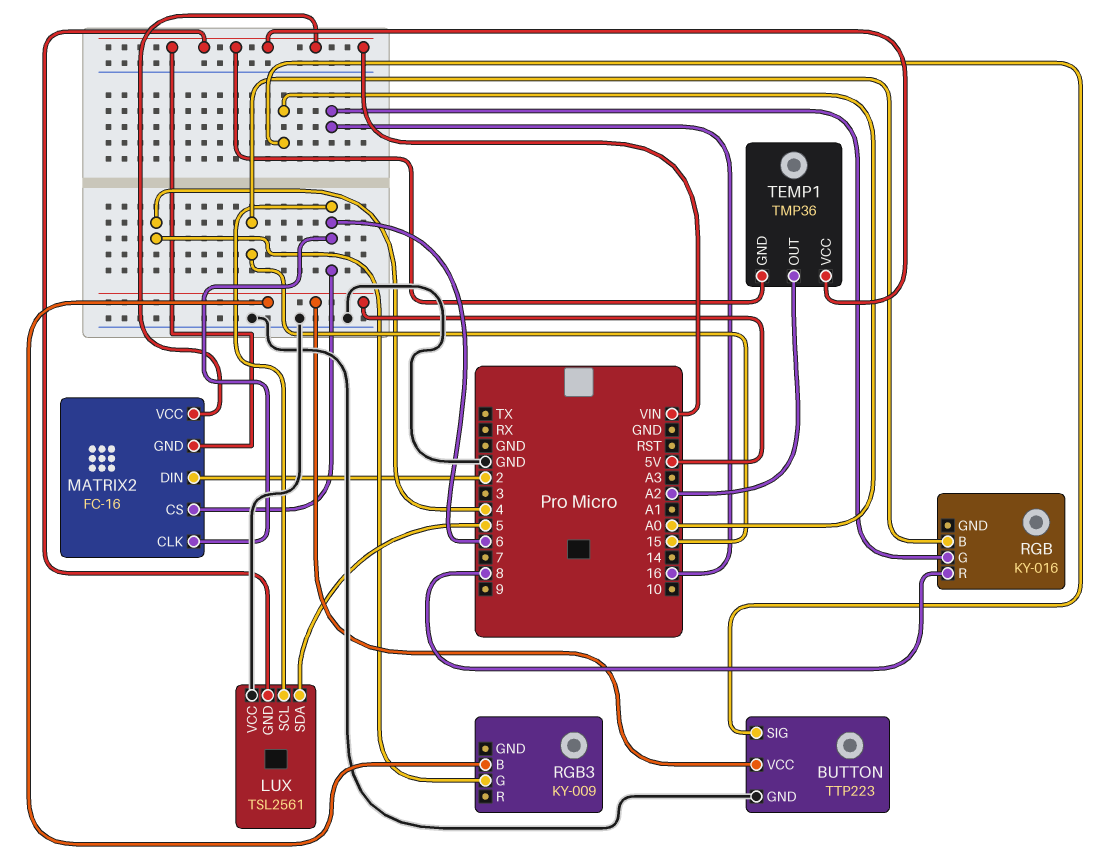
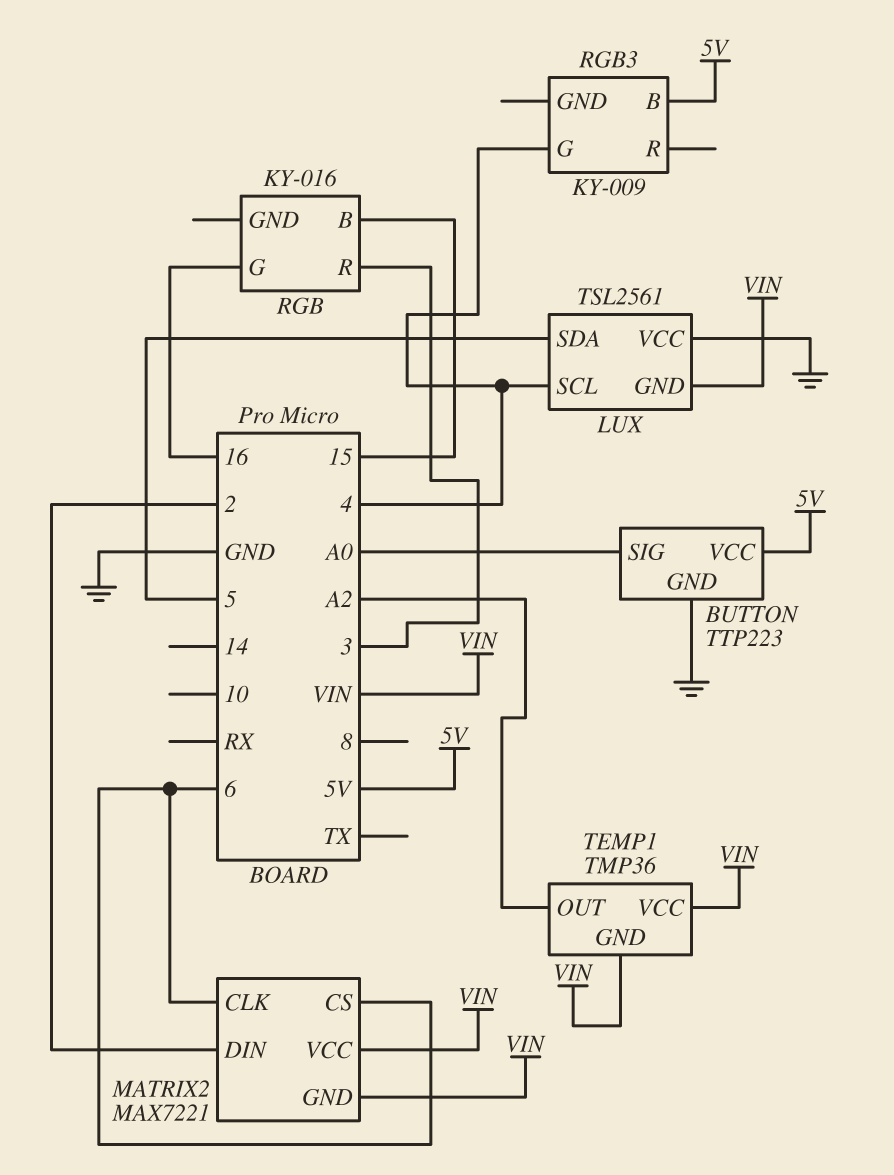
LUX pin SCL: 6 -> 4
MATRIX2: FC-16 -> MAX7221
RGB pin R: 8 -> 3

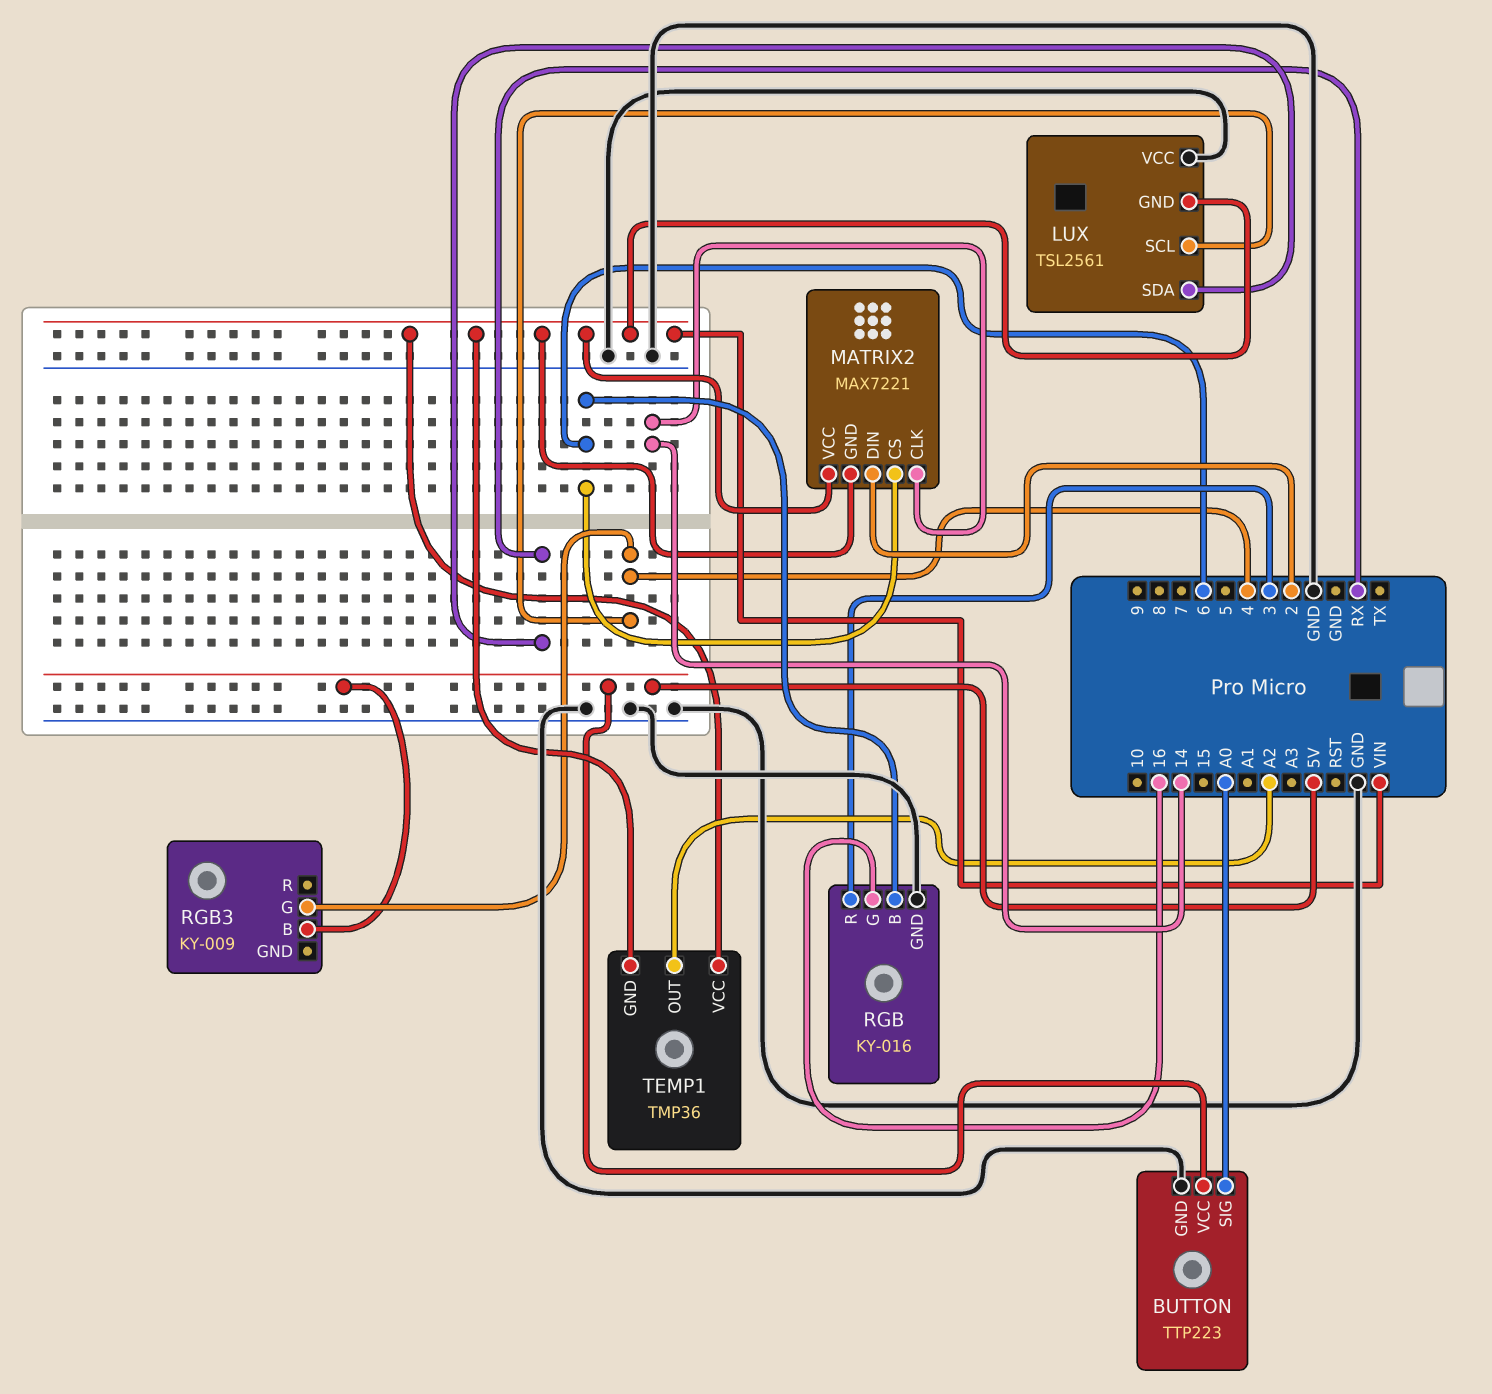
LUX pin SDA: 5 -> RX
MATRIX2 pin CLK: 6 -> 14
RGB pin B: 15 -> 6
RGB pin GND: none -> GND

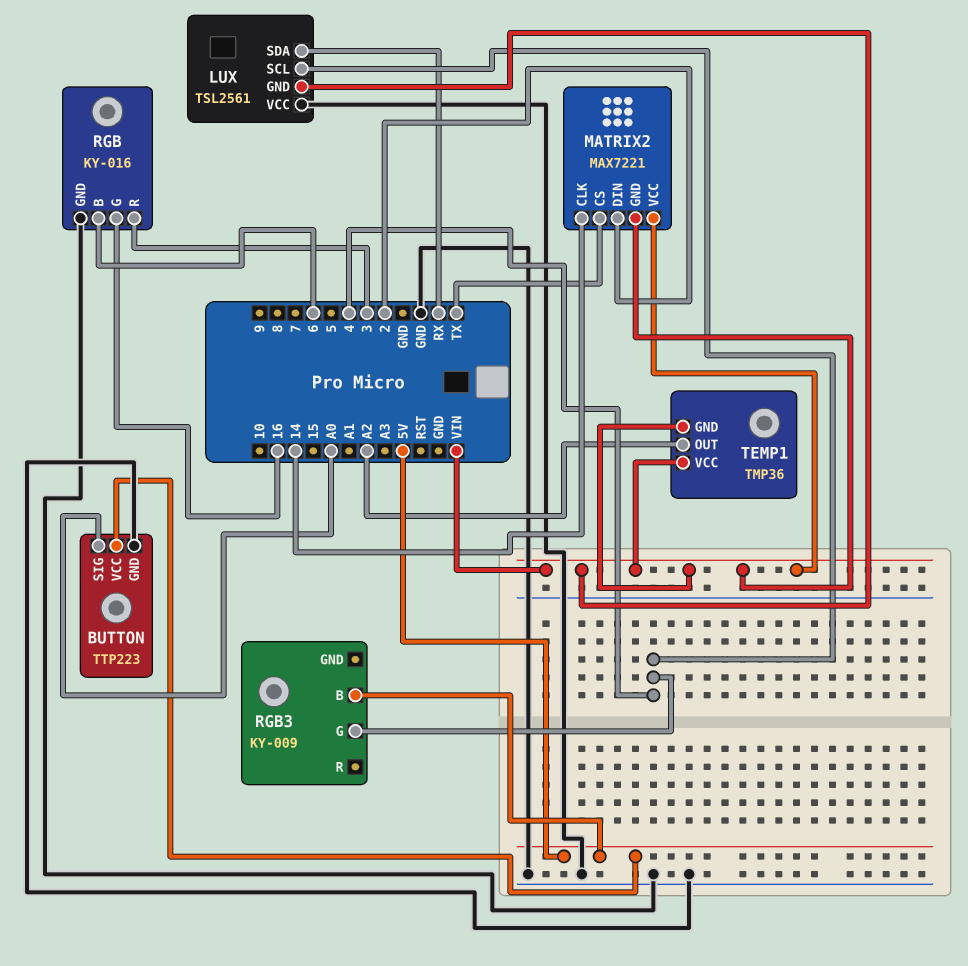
MATRIX2 pin CS: 6 -> TX

